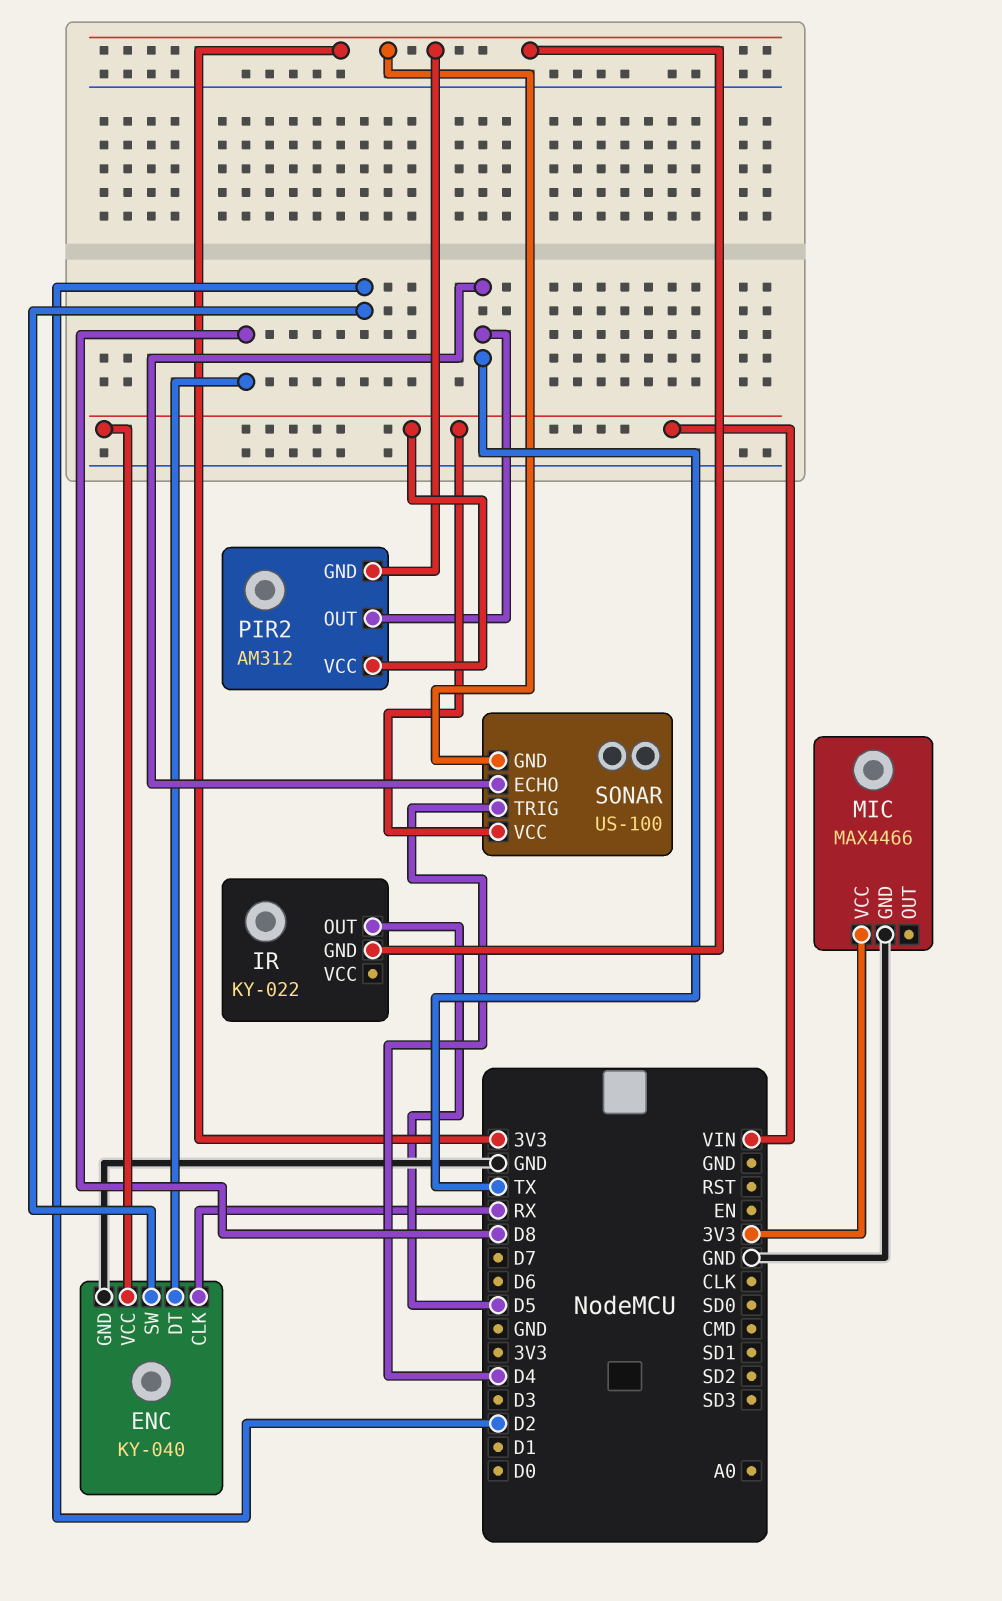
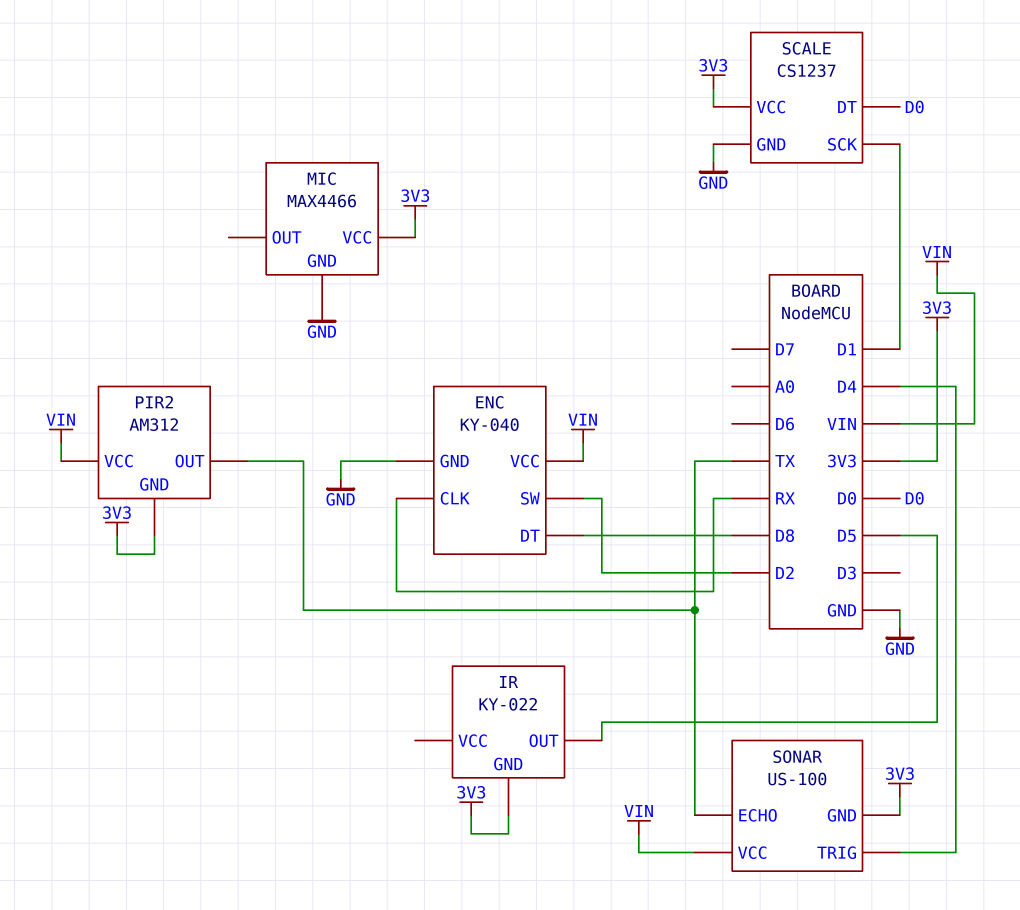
SCALE: none -> CS1237
SCALE pin DT: none -> D0
SCALE pin GND: none -> GND
SCALE pin SCK: none -> D1
SCALE pin VCC: none -> 3V3

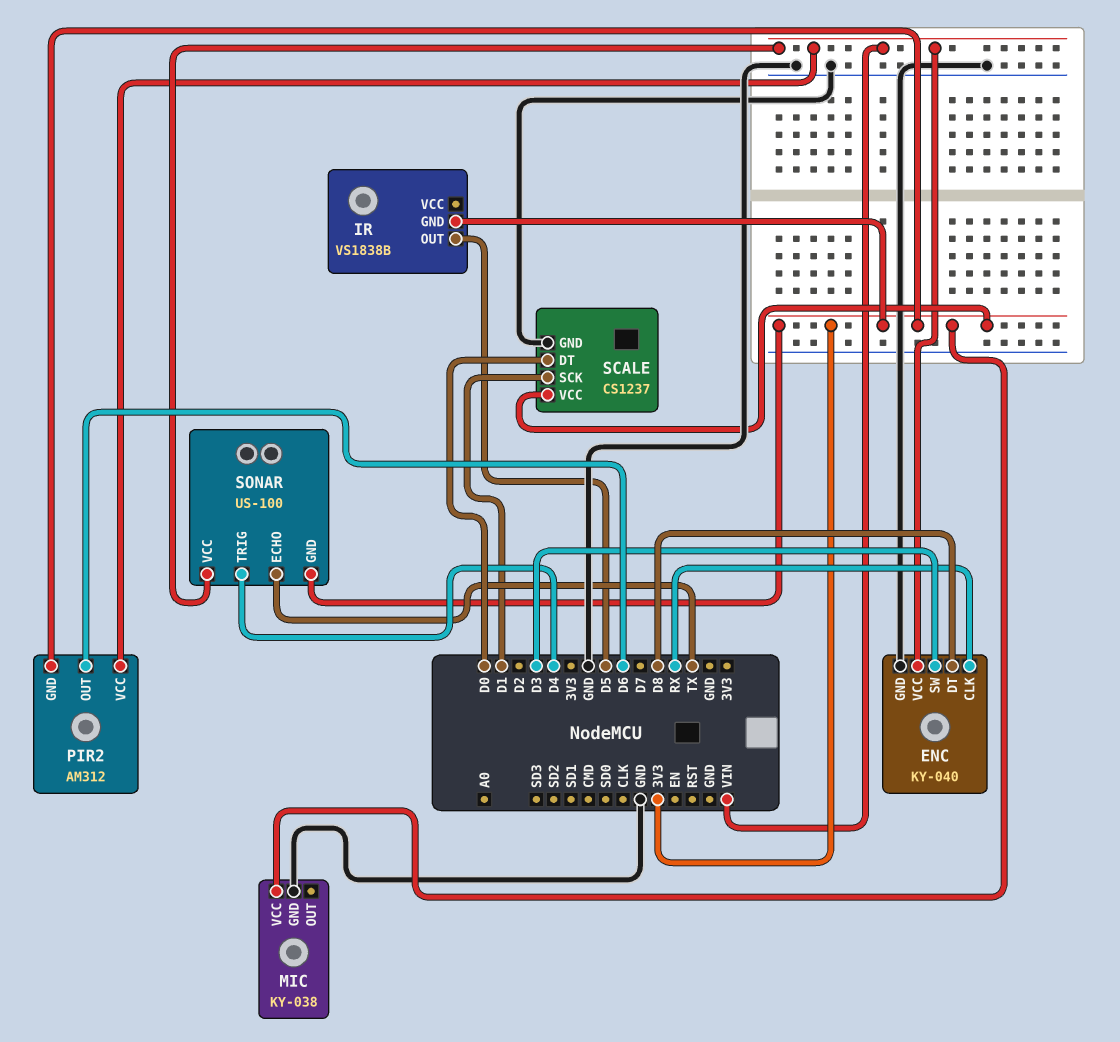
ENC pin SW: D2 -> D3
IR: KY-022 -> VS1838B
MIC: MAX4466 -> KY-038
PIR2 pin OUT: TX -> D6

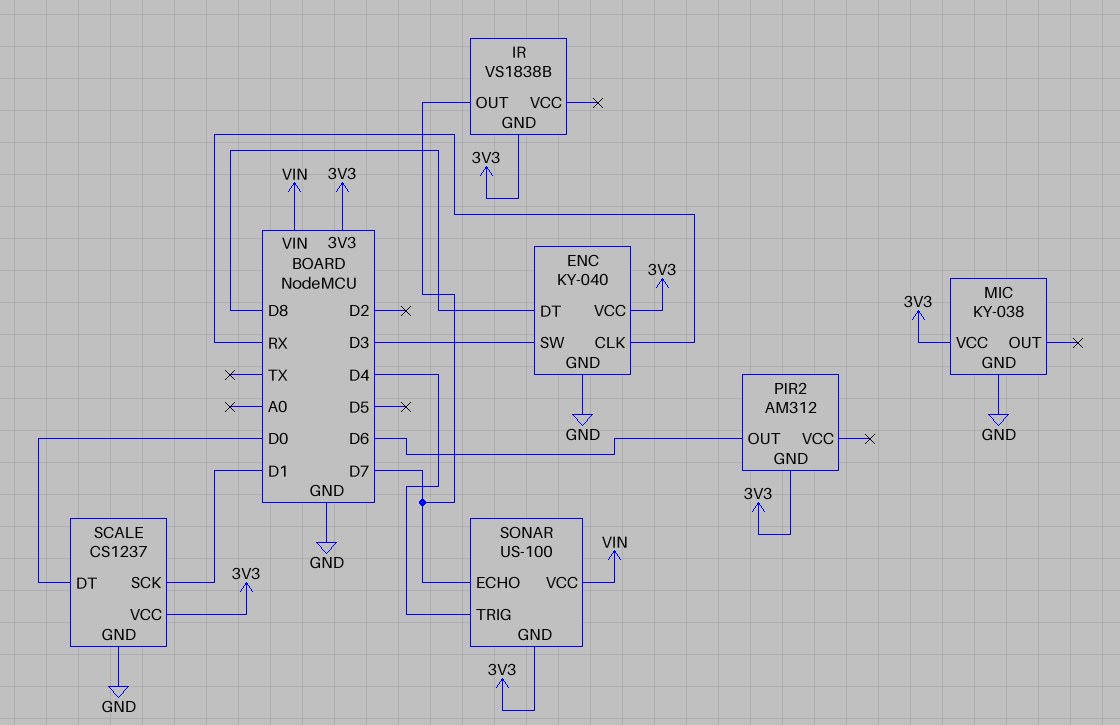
ENC pin VCC: VIN -> 3V3
IR pin OUT: D5 -> D7
PIR2 pin VCC: VIN -> none
SONAR pin ECHO: TX -> D7

